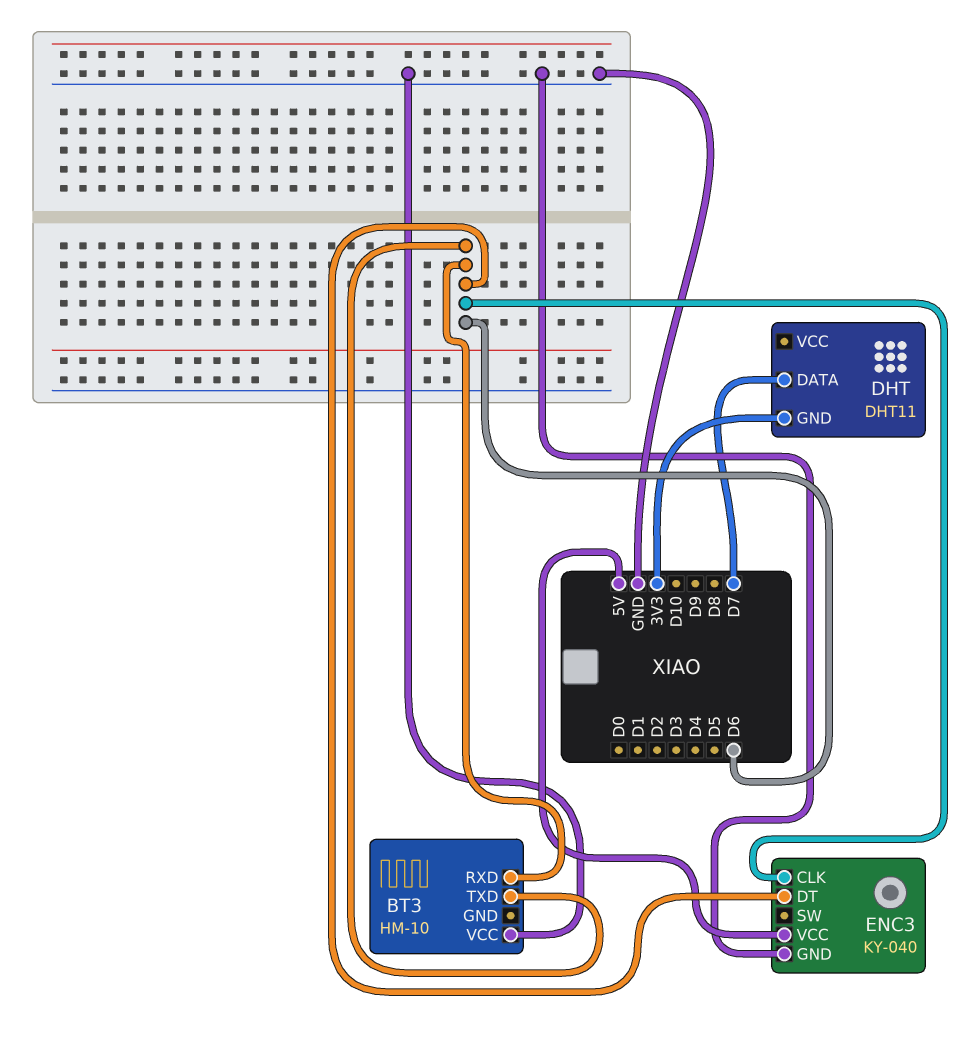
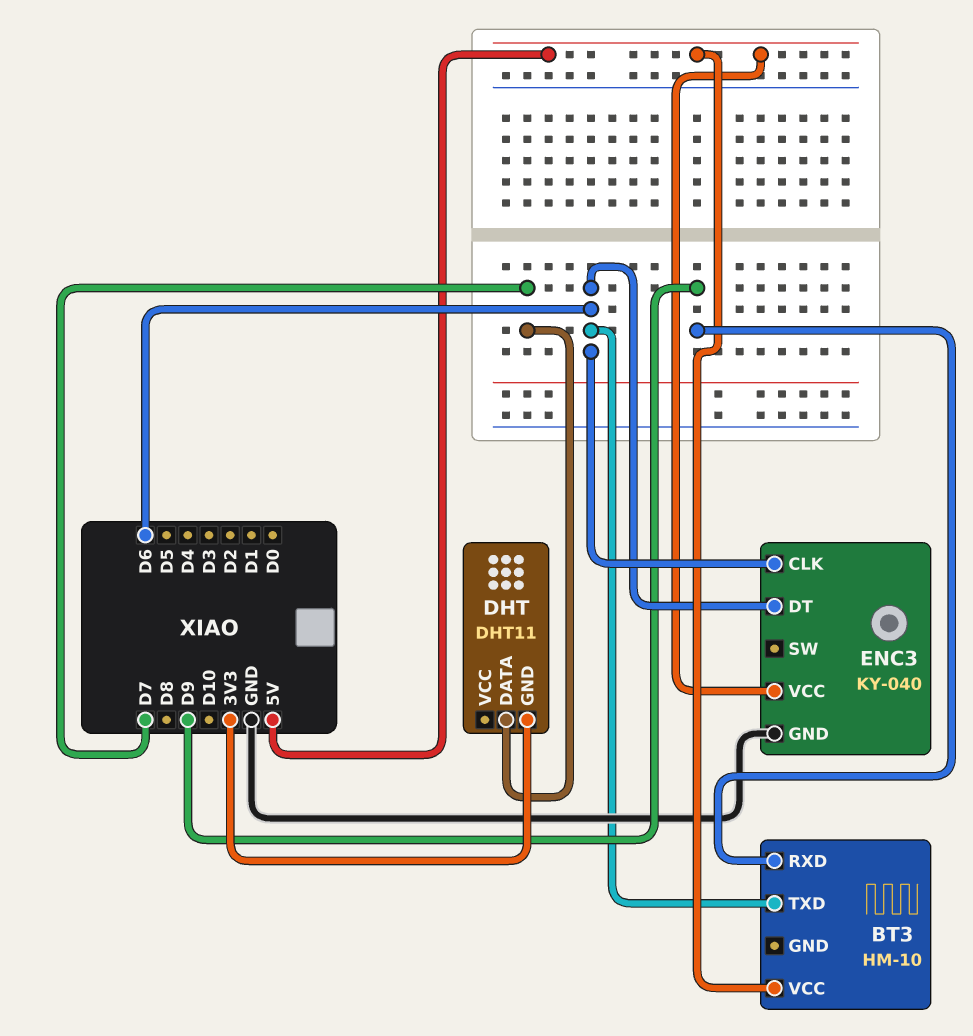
BT3 pin RXD: D6 -> D9
BT3 pin VCC: GND -> 5V

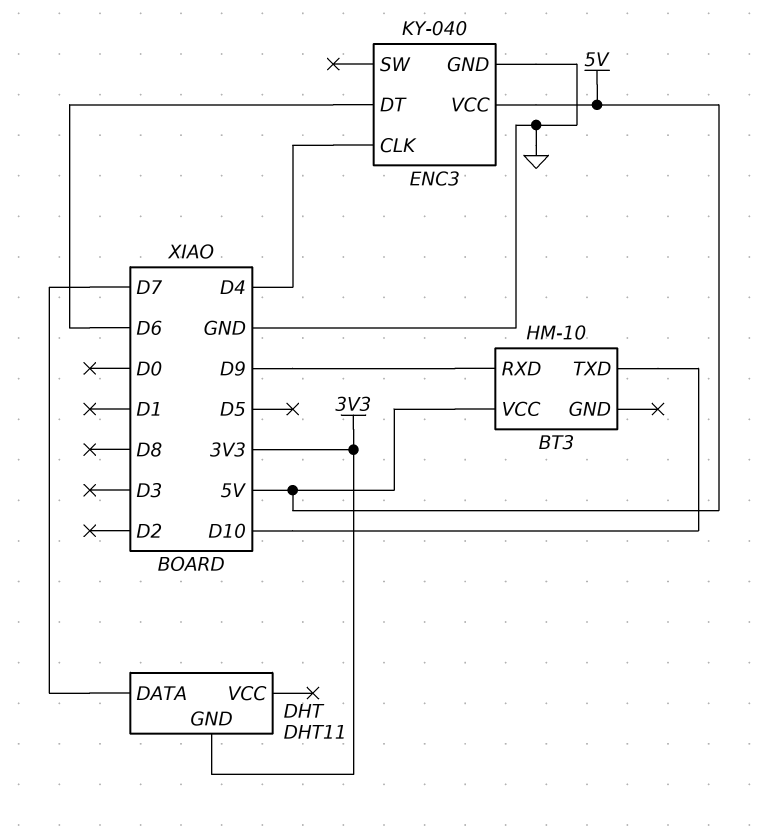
BT3 pin TXD: D6 -> D10
ENC3 pin CLK: D6 -> D4

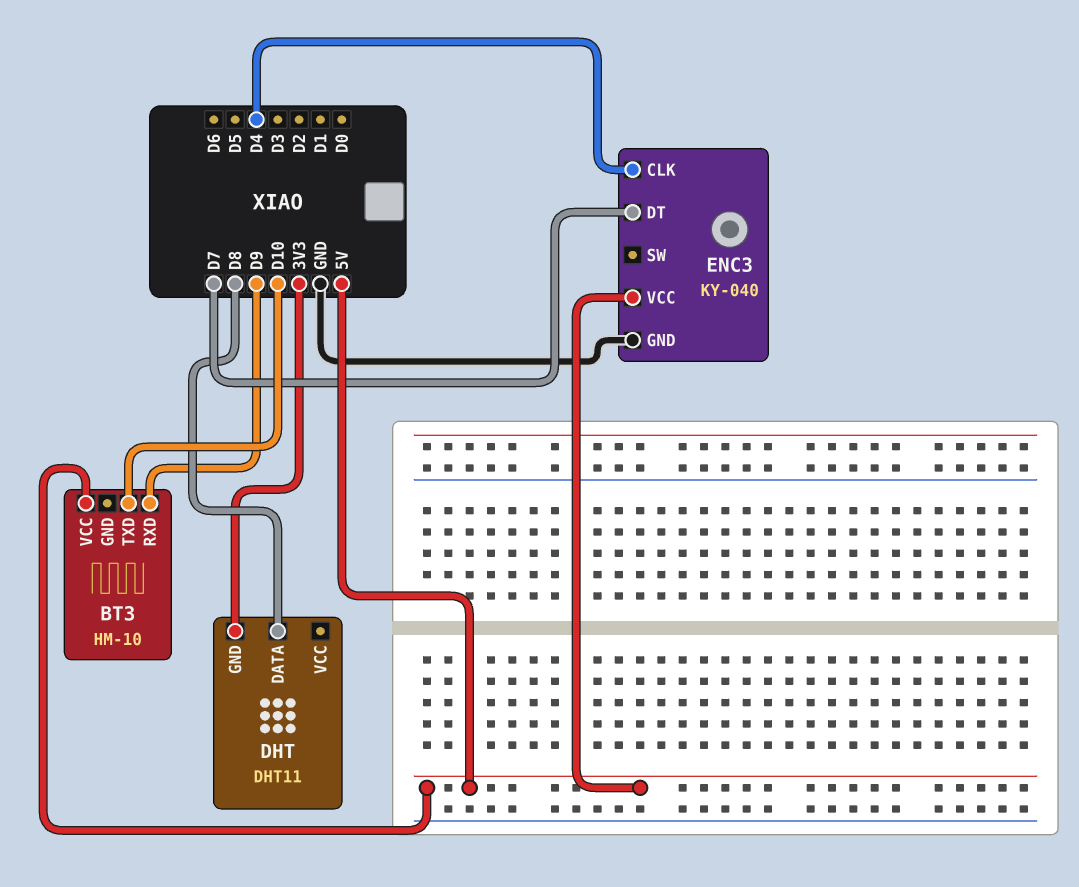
DHT pin DATA: D7 -> D8
ENC3 pin DT: D6 -> D7

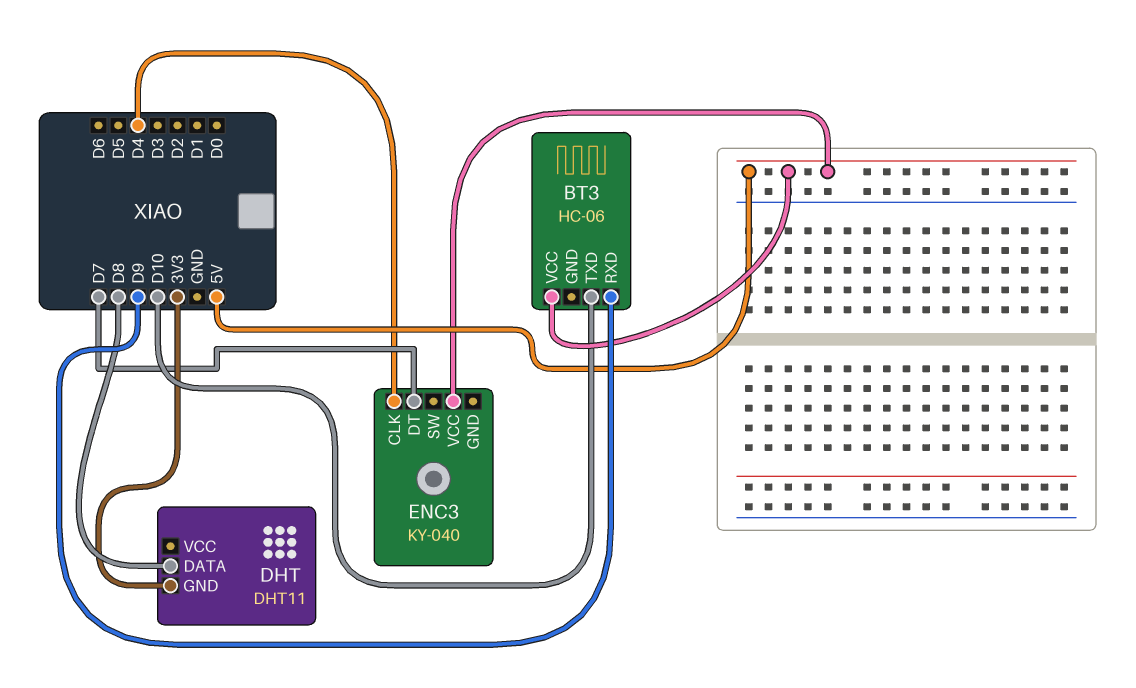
BT3: HM-10 -> HC-06
ENC3 pin GND: GND -> none

